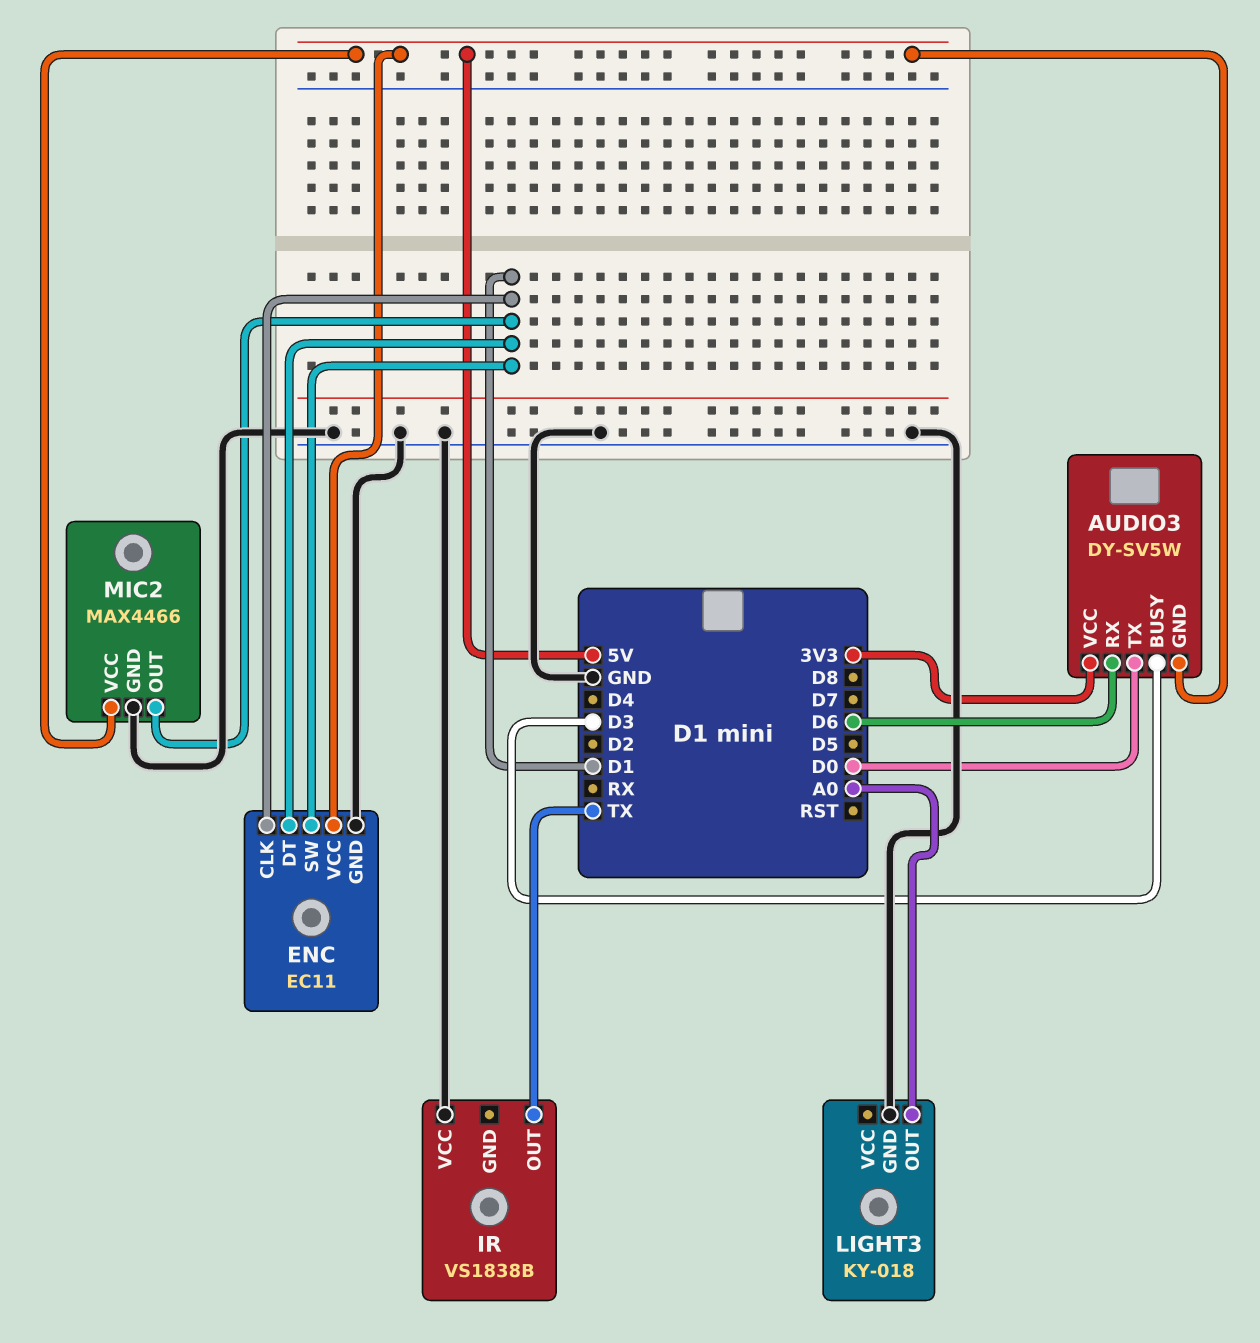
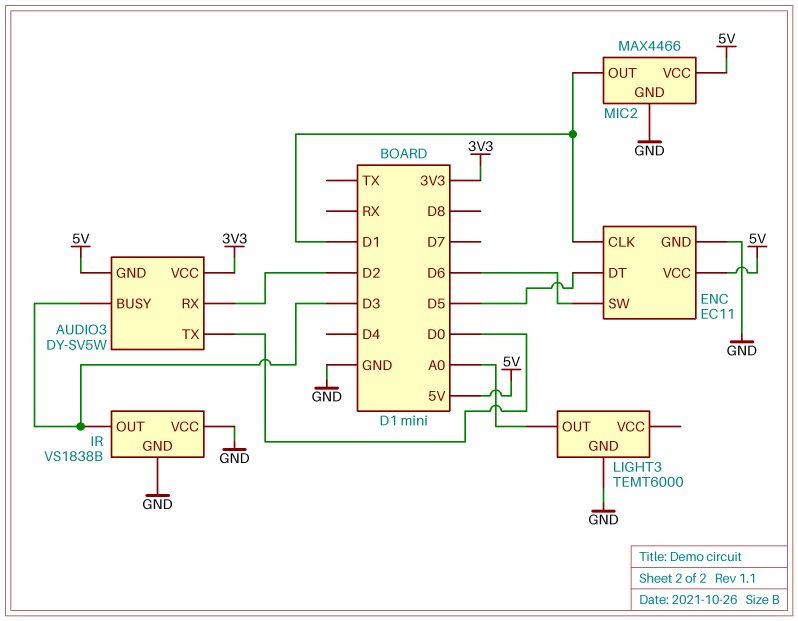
AUDIO3 pin RX: D6 -> D2
ENC pin DT: D1 -> D5
ENC pin SW: D1 -> D6
IR pin GND: none -> GND
IR pin OUT: TX -> D3
LIGHT3: KY-018 -> TEMT6000

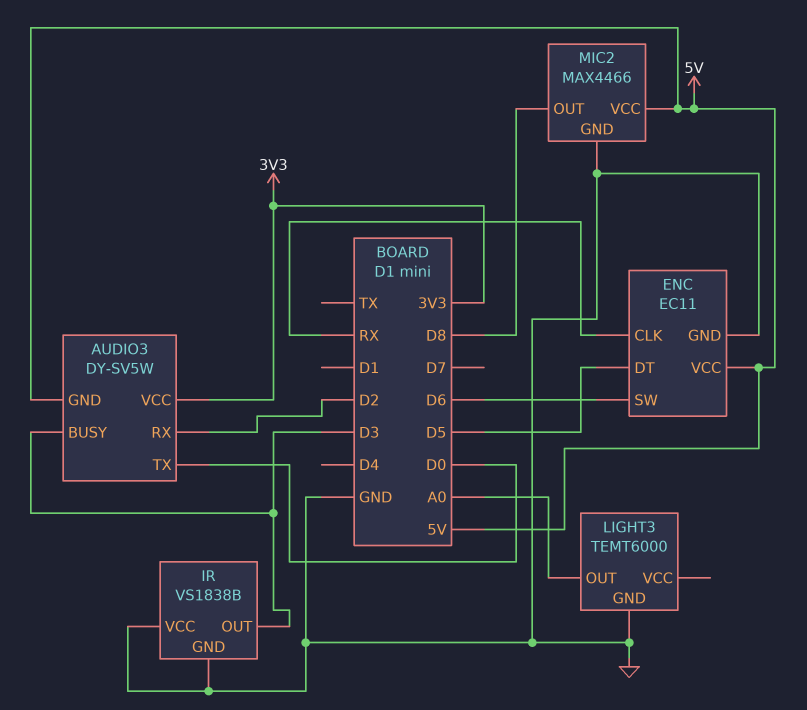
ENC pin CLK: D1 -> RX
MIC2 pin OUT: D1 -> D8

